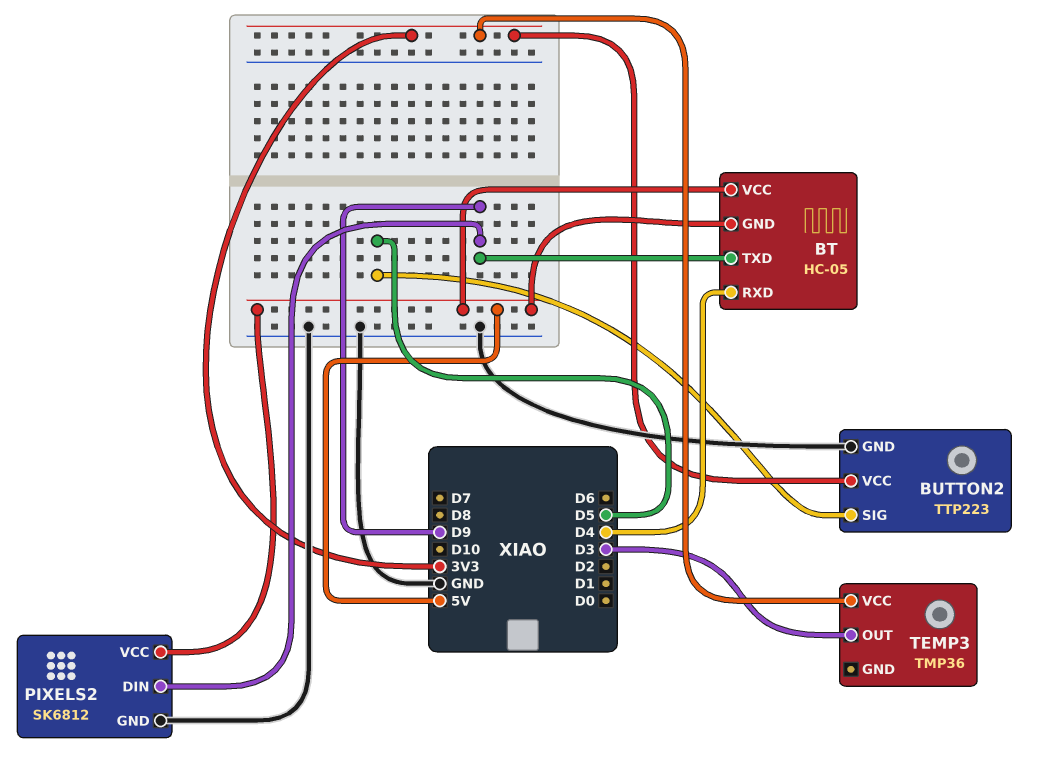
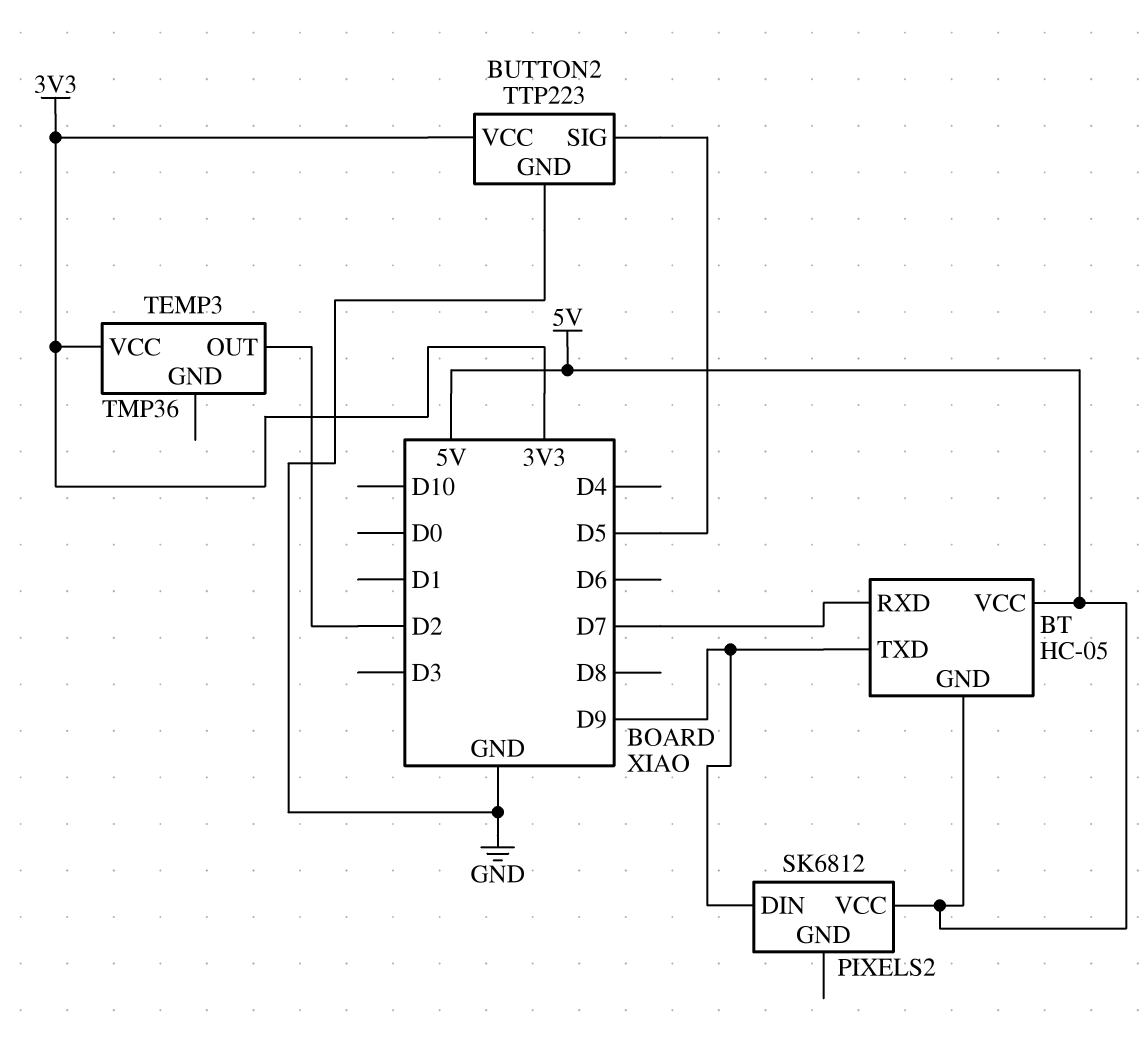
BT pin RXD: D4 -> D7
PIXELS2 pin GND: GND -> none
TEMP3 pin OUT: D3 -> D2

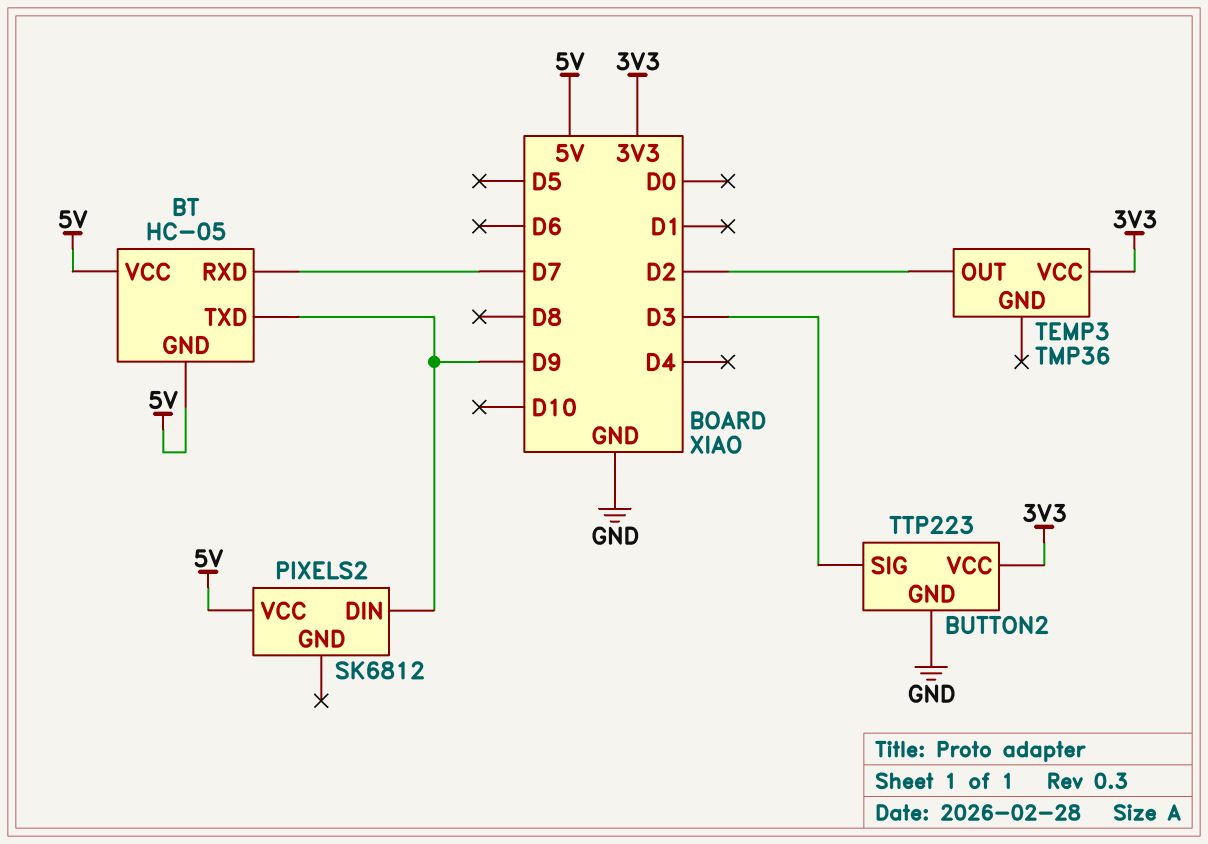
BUTTON2 pin SIG: D5 -> D3

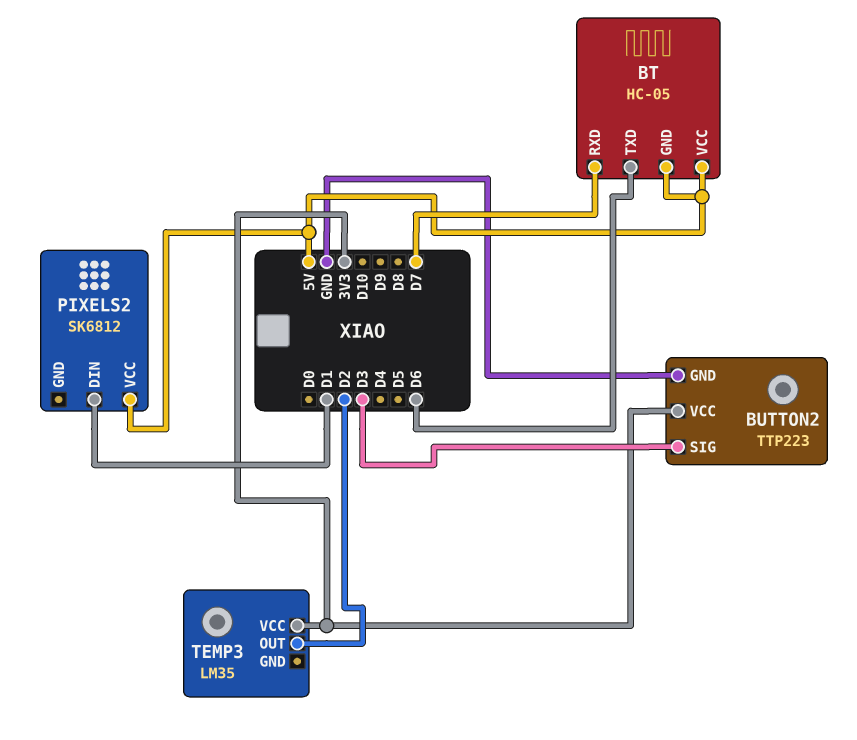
BT pin TXD: D9 -> D6
PIXELS2 pin DIN: D9 -> D1
TEMP3: TMP36 -> LM35

